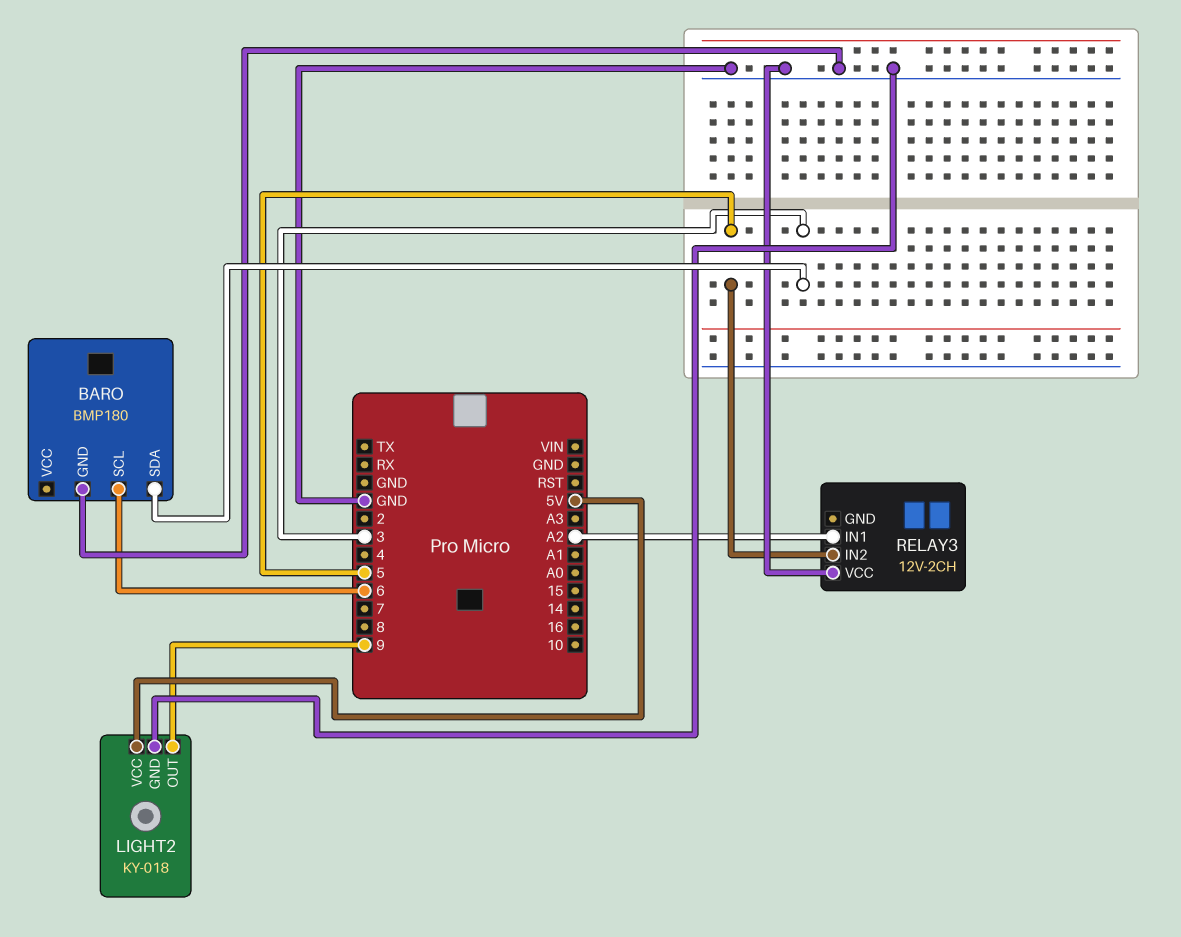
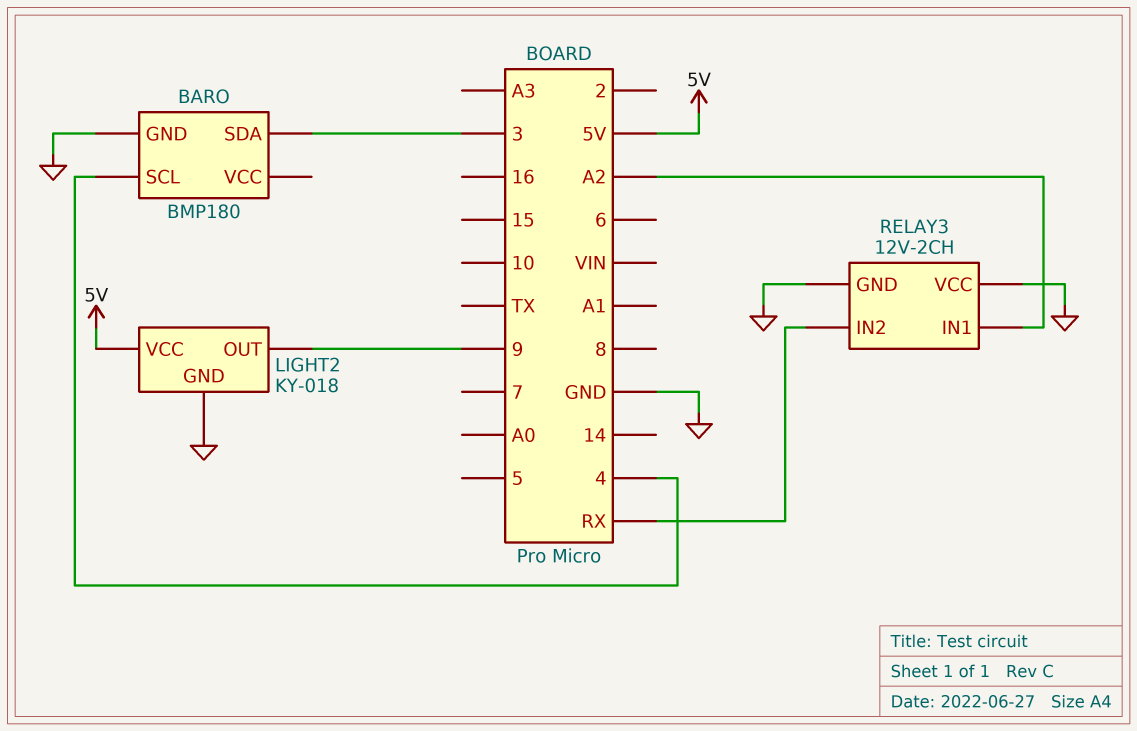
BARO pin SCL: 6 -> 4
RELAY3 pin GND: none -> GND
RELAY3 pin IN2: 5 -> RX

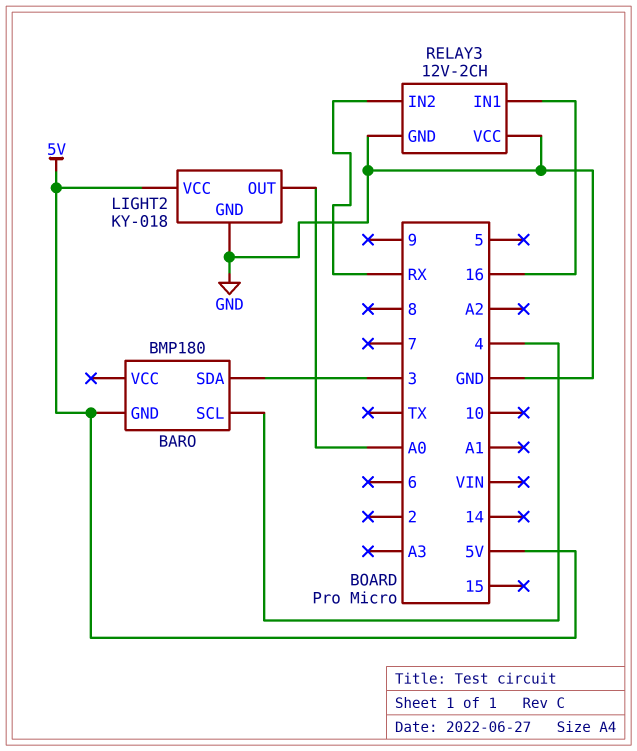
BARO pin GND: GND -> 5V
LIGHT2 pin OUT: 9 -> A0
RELAY3 pin IN1: A2 -> 16

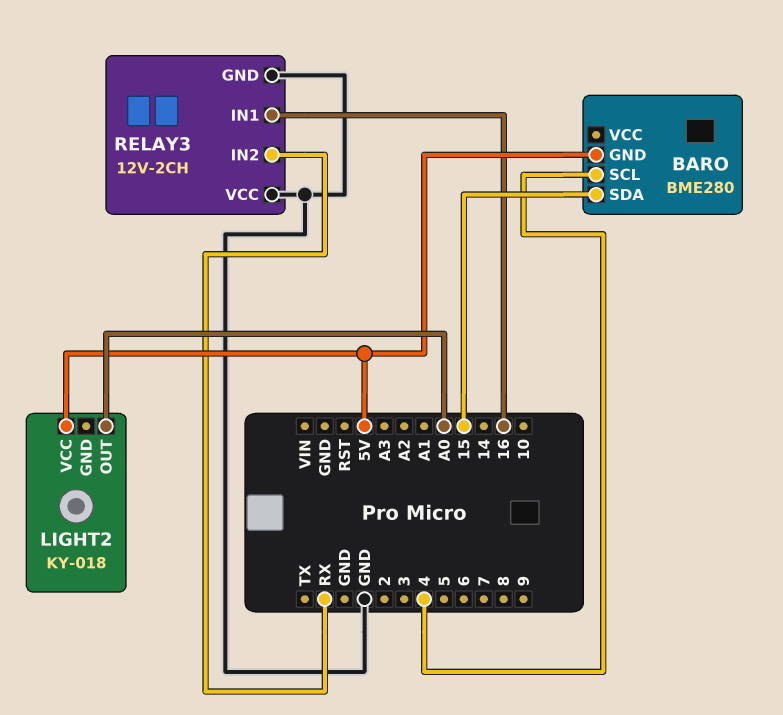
BARO: BMP180 -> BME280
BARO pin SDA: 3 -> 15
LIGHT2 pin GND: GND -> none

